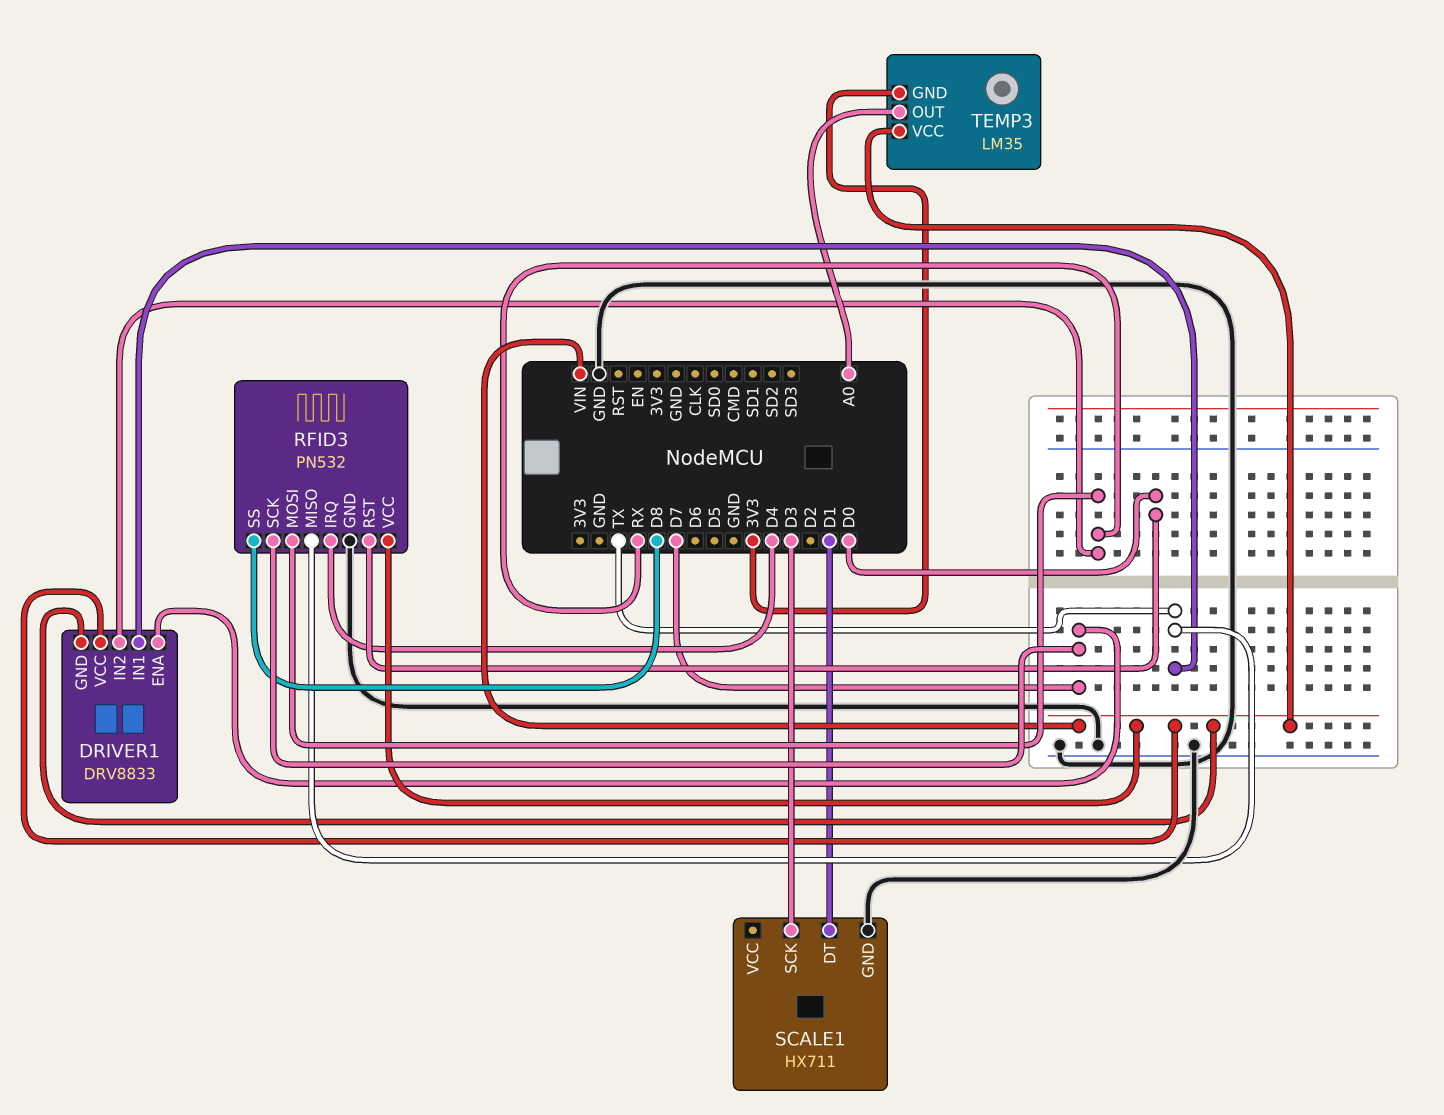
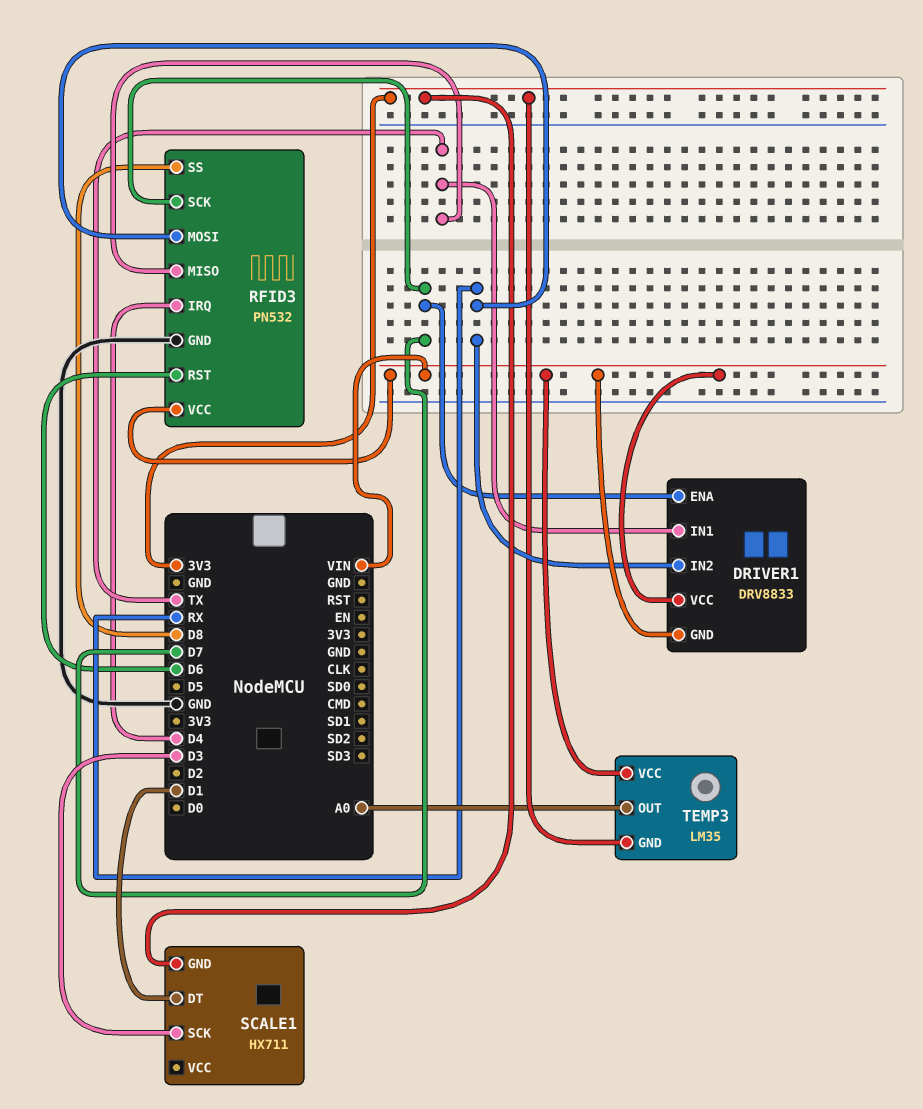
RFID3 pin RST: D0 -> D6
SCALE1 pin GND: GND -> 3V3

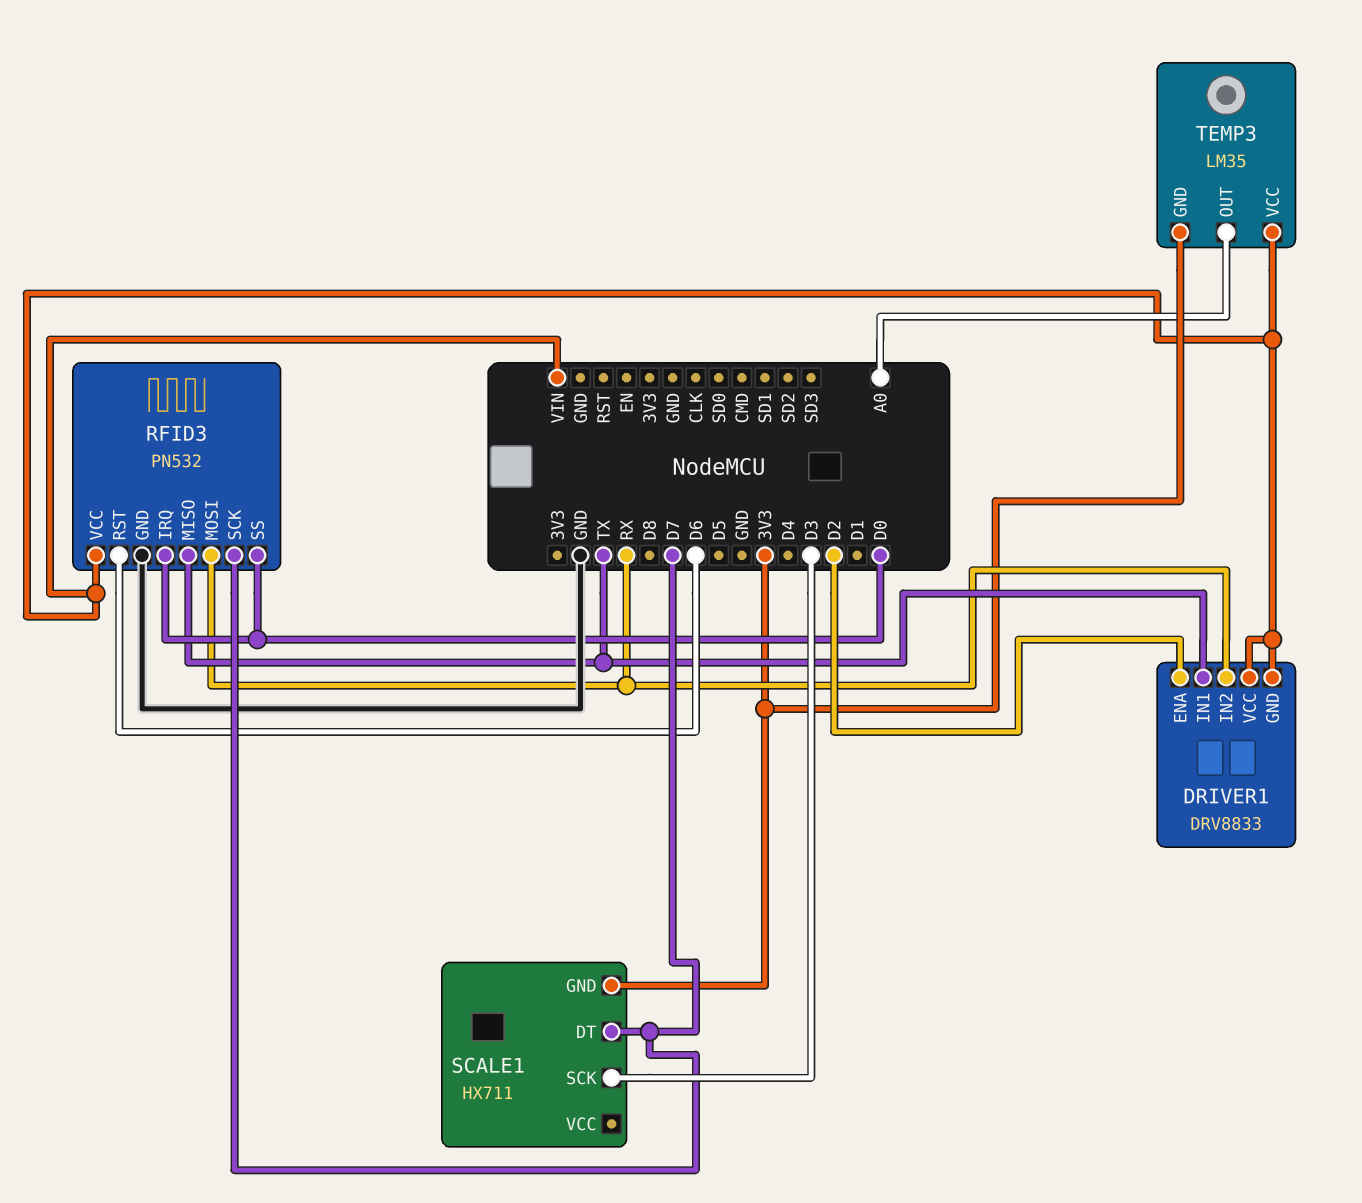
DRIVER1 pin ENA: D7 -> D2
RFID3 pin IRQ: D4 -> D0
RFID3 pin SS: D8 -> D0
SCALE1 pin DT: D1 -> D7

